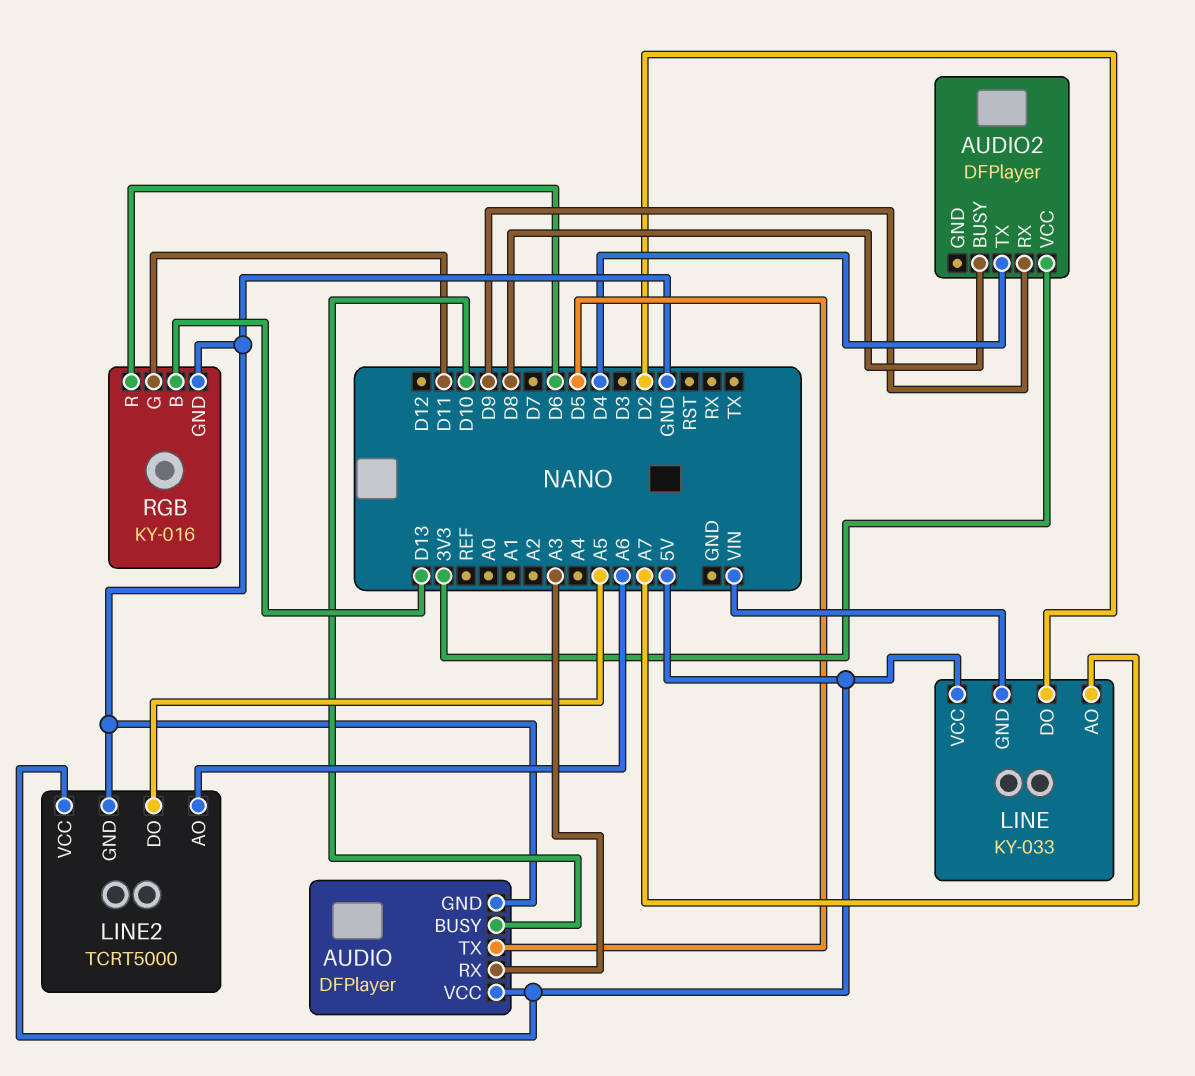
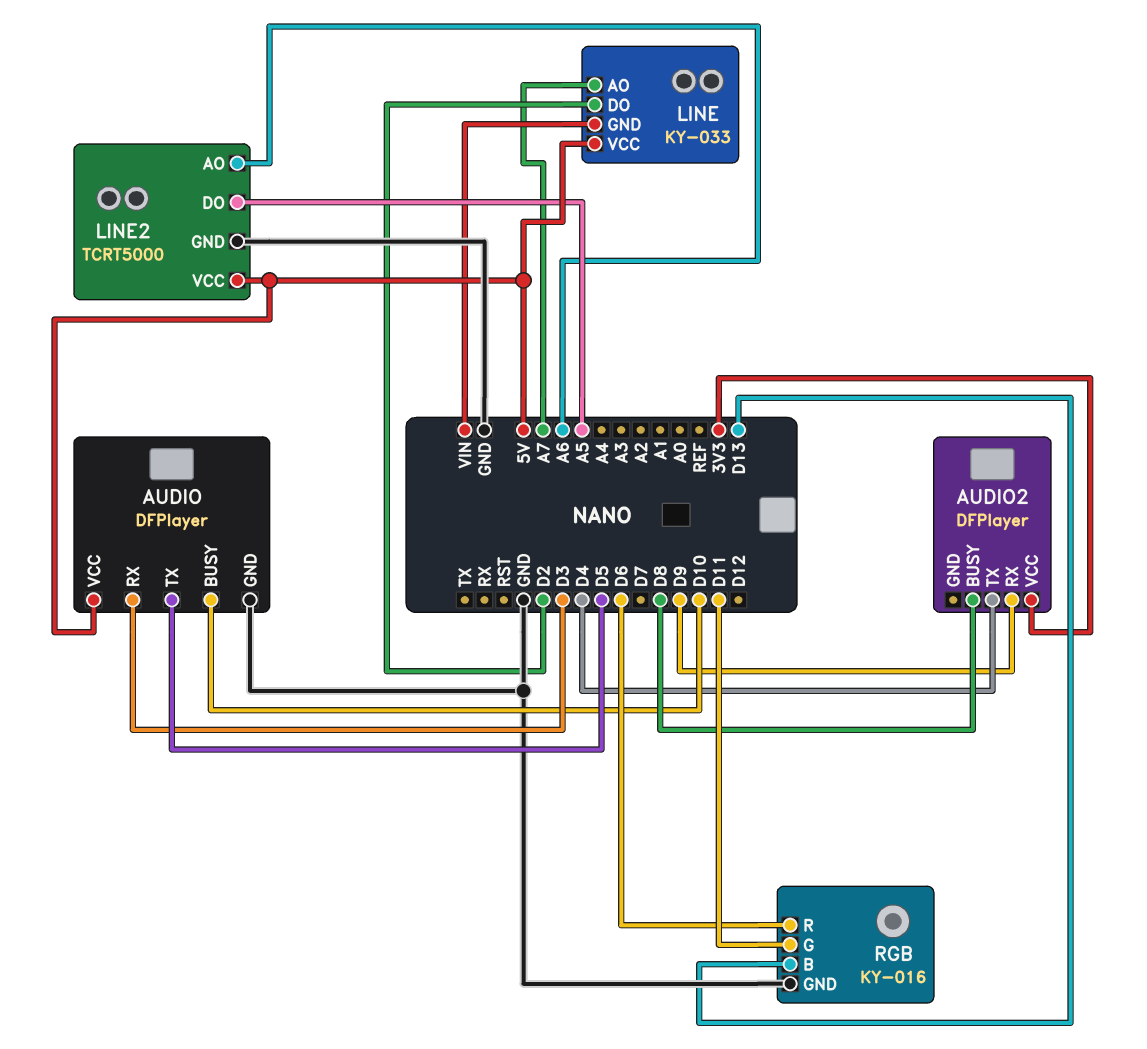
AUDIO pin RX: A3 -> D3

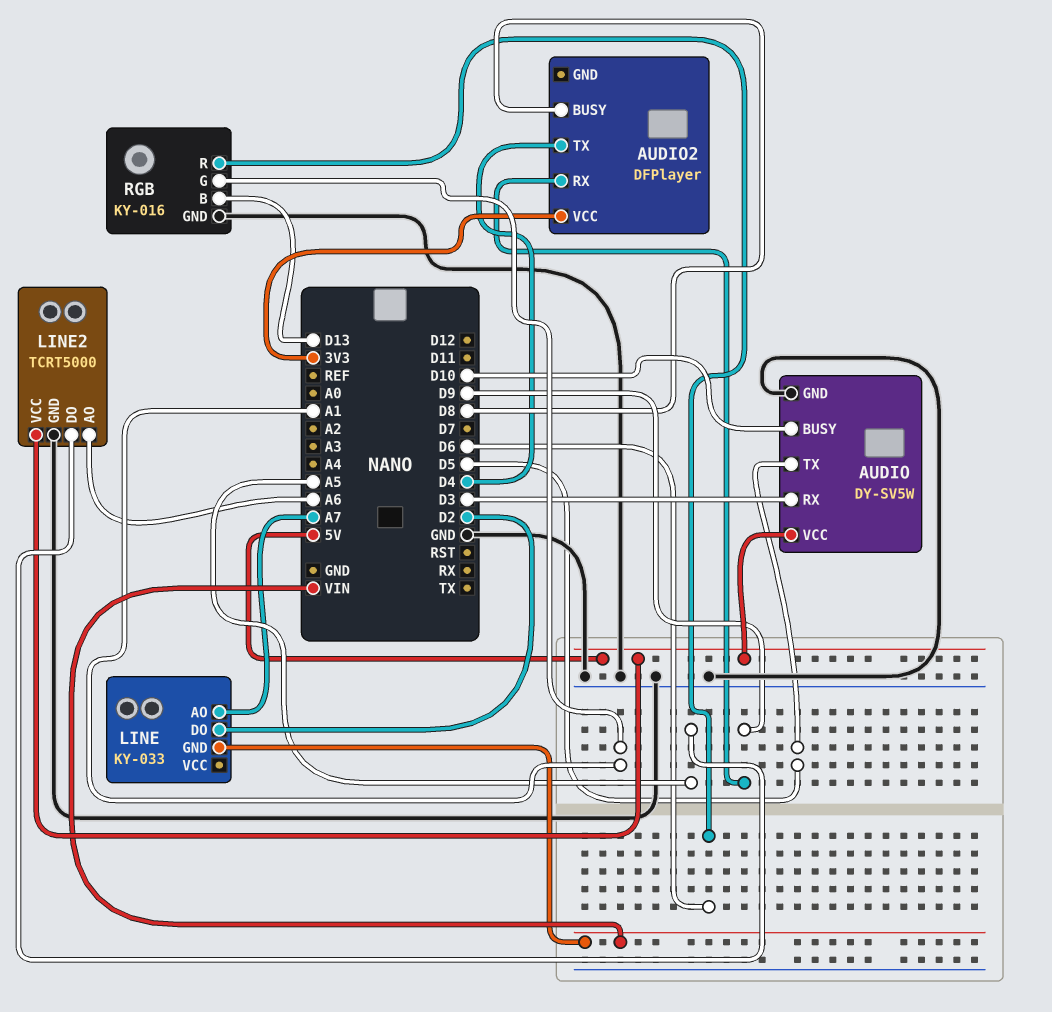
AUDIO: DFPlayer -> DY-SV5W
LINE pin VCC: 5V -> none
RGB pin G: D11 -> A1

